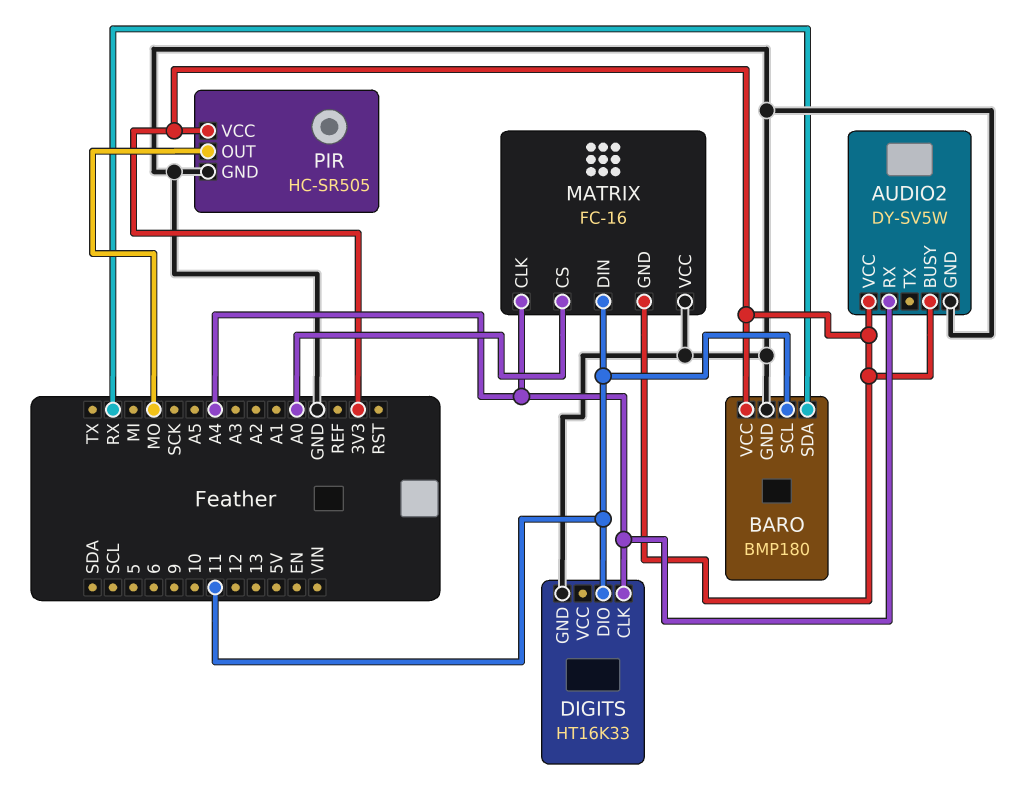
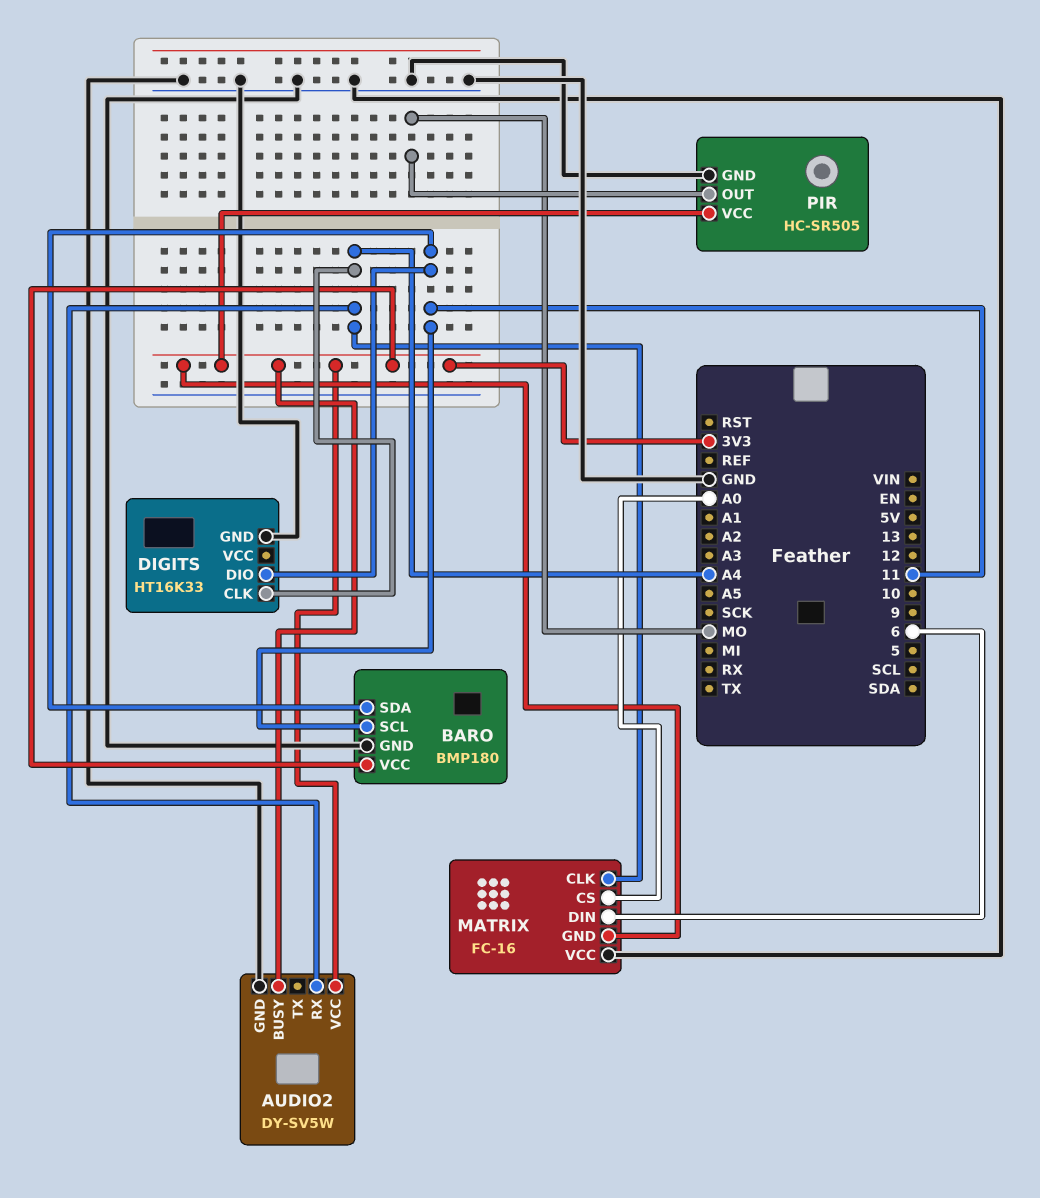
BARO pin SDA: RX -> 11
MATRIX pin DIN: 11 -> 6

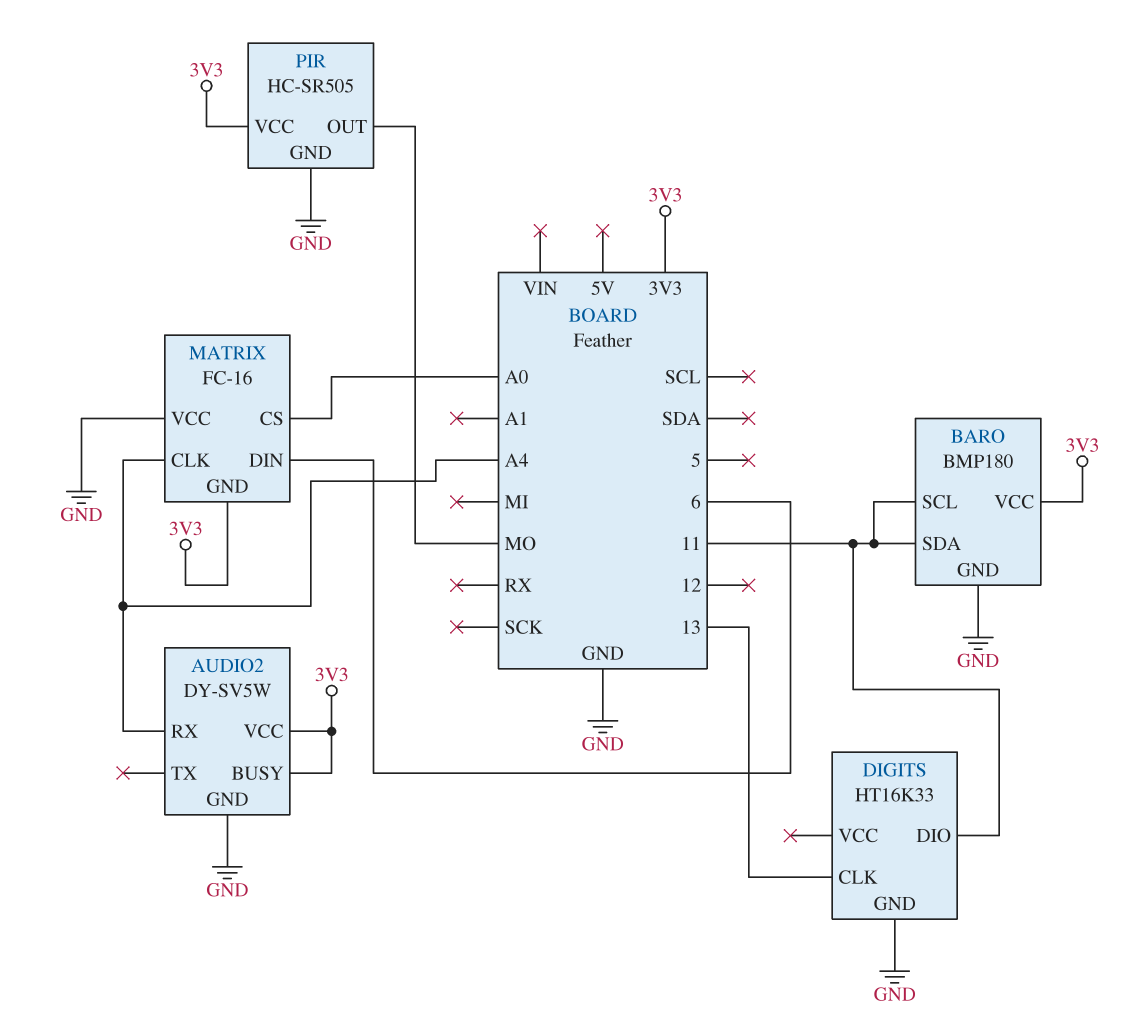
DIGITS pin CLK: A4 -> 13

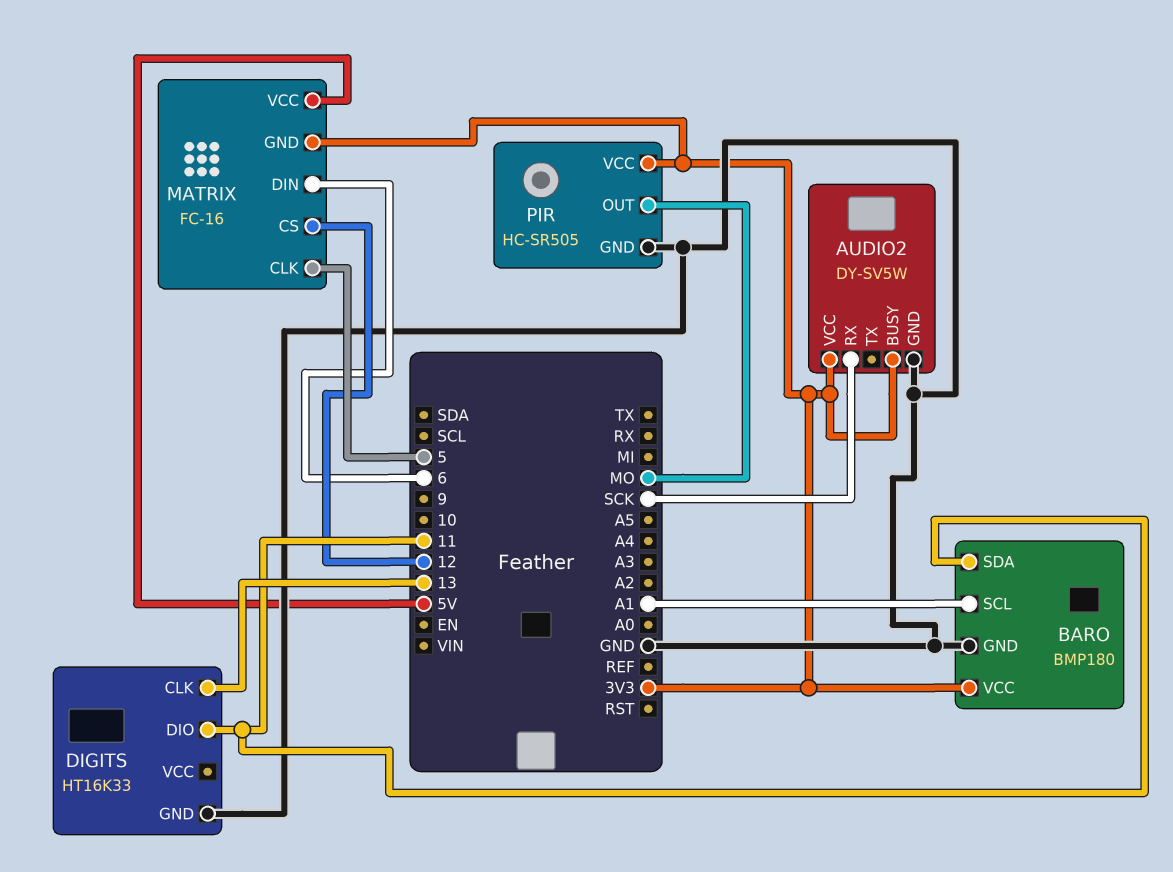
AUDIO2 pin RX: A4 -> SCK
BARO pin SCL: 11 -> A1
MATRIX pin CLK: A4 -> 5
MATRIX pin CS: A0 -> 12
MATRIX pin VCC: GND -> 5V

